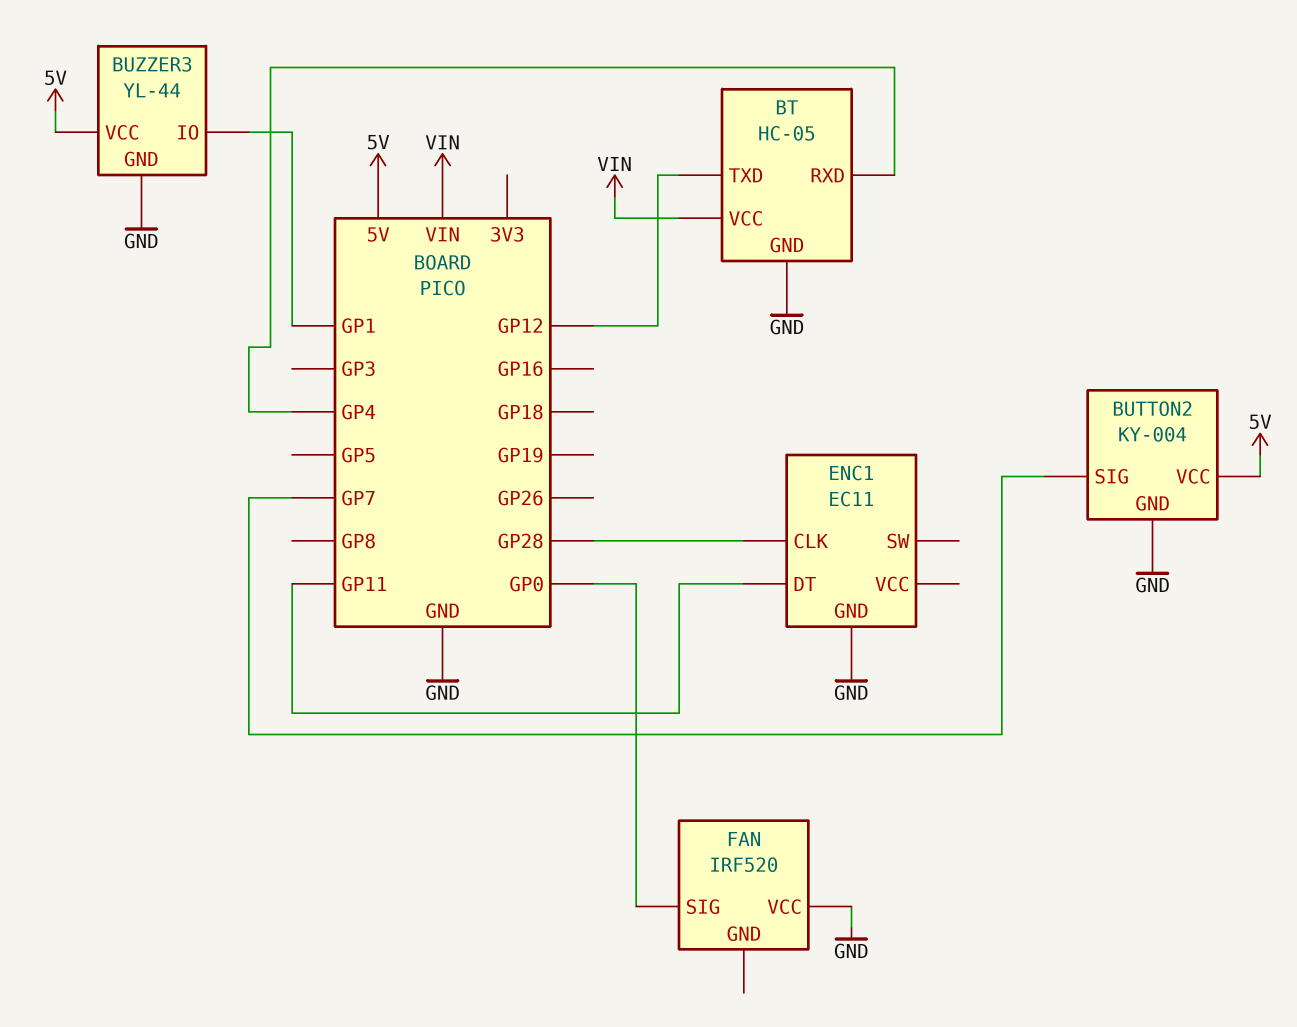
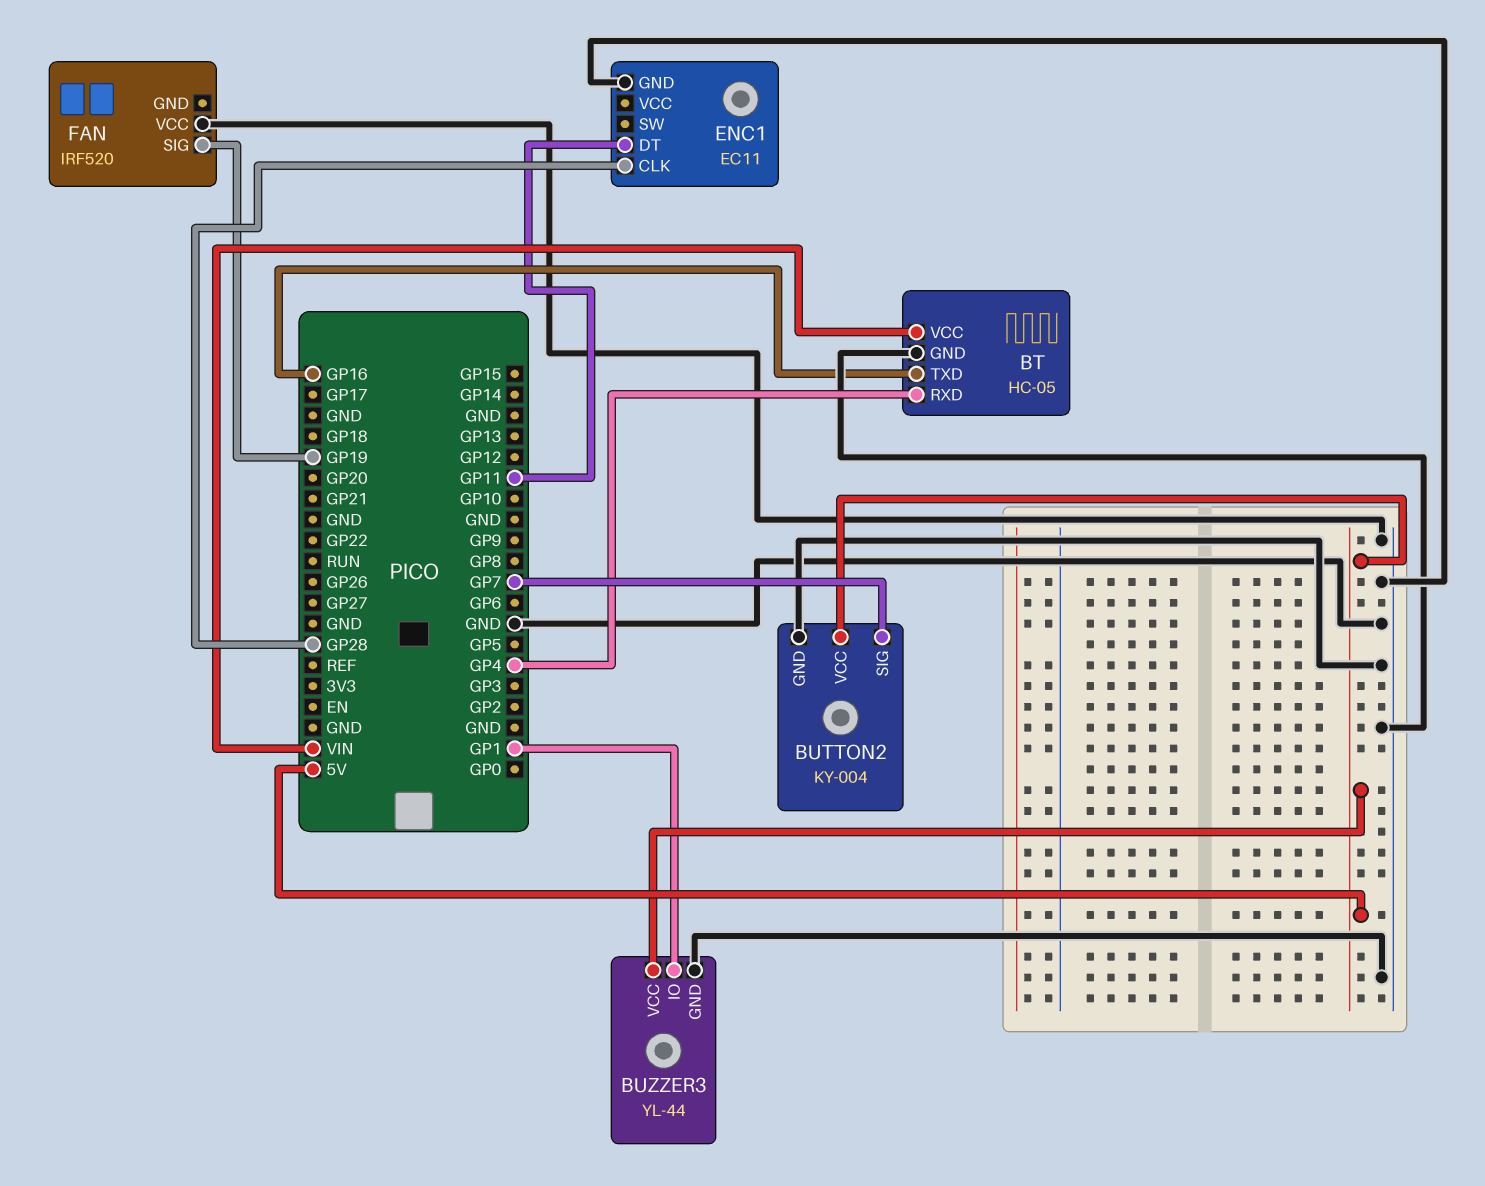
BT pin TXD: GP12 -> GP16
FAN pin SIG: GP0 -> GP19

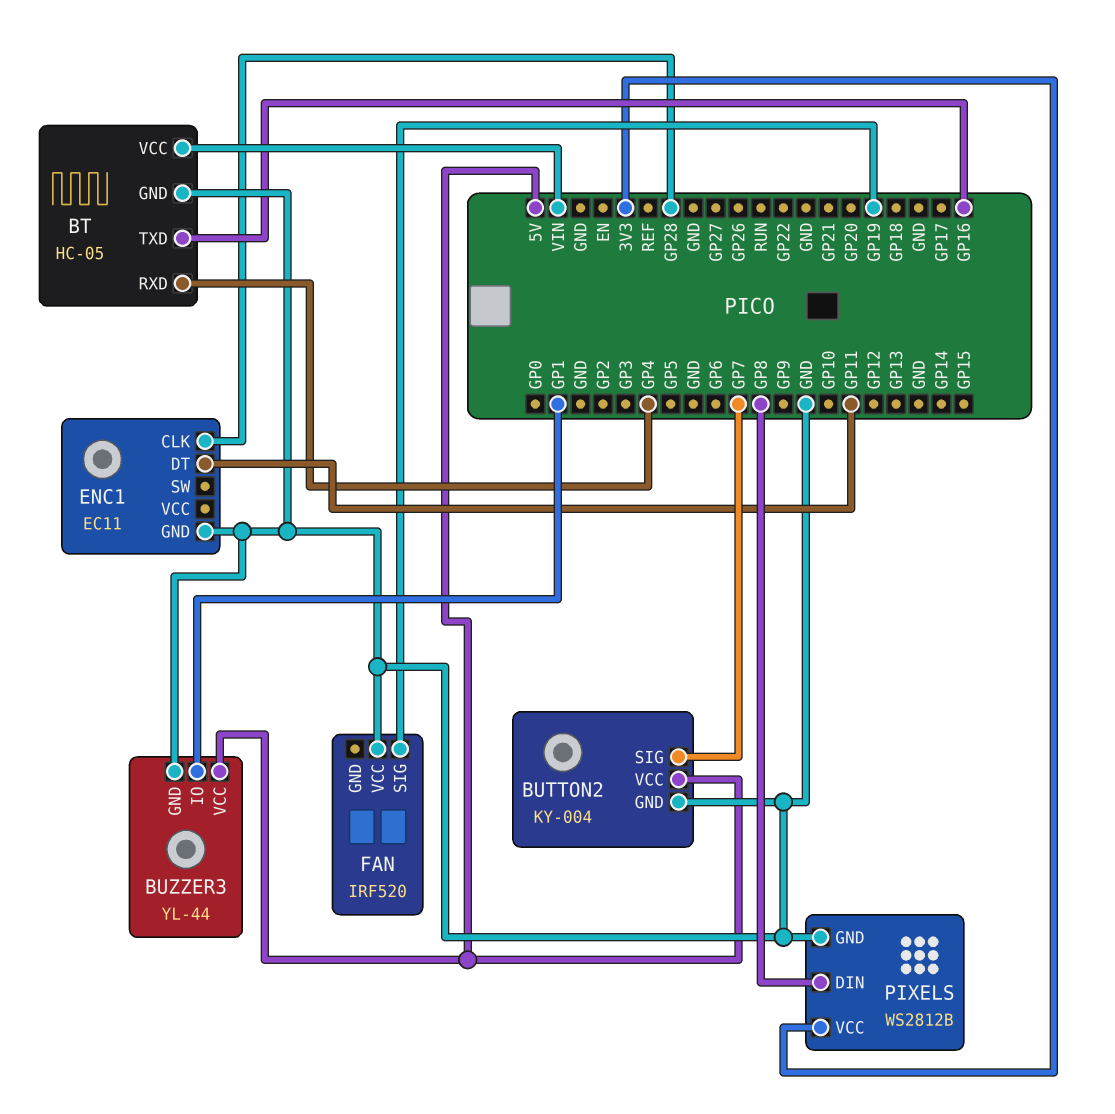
PIXELS: none -> WS2812B
PIXELS pin DIN: none -> GP8
PIXELS pin GND: none -> GND
PIXELS pin VCC: none -> 3V3

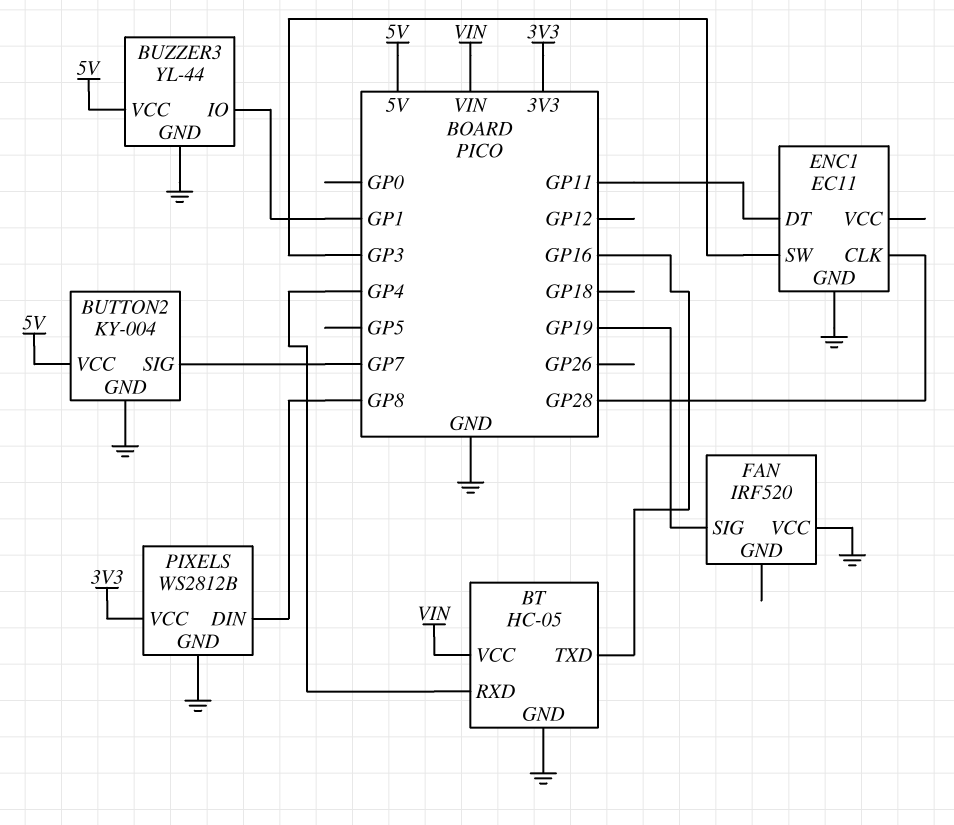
ENC1 pin SW: none -> GP3

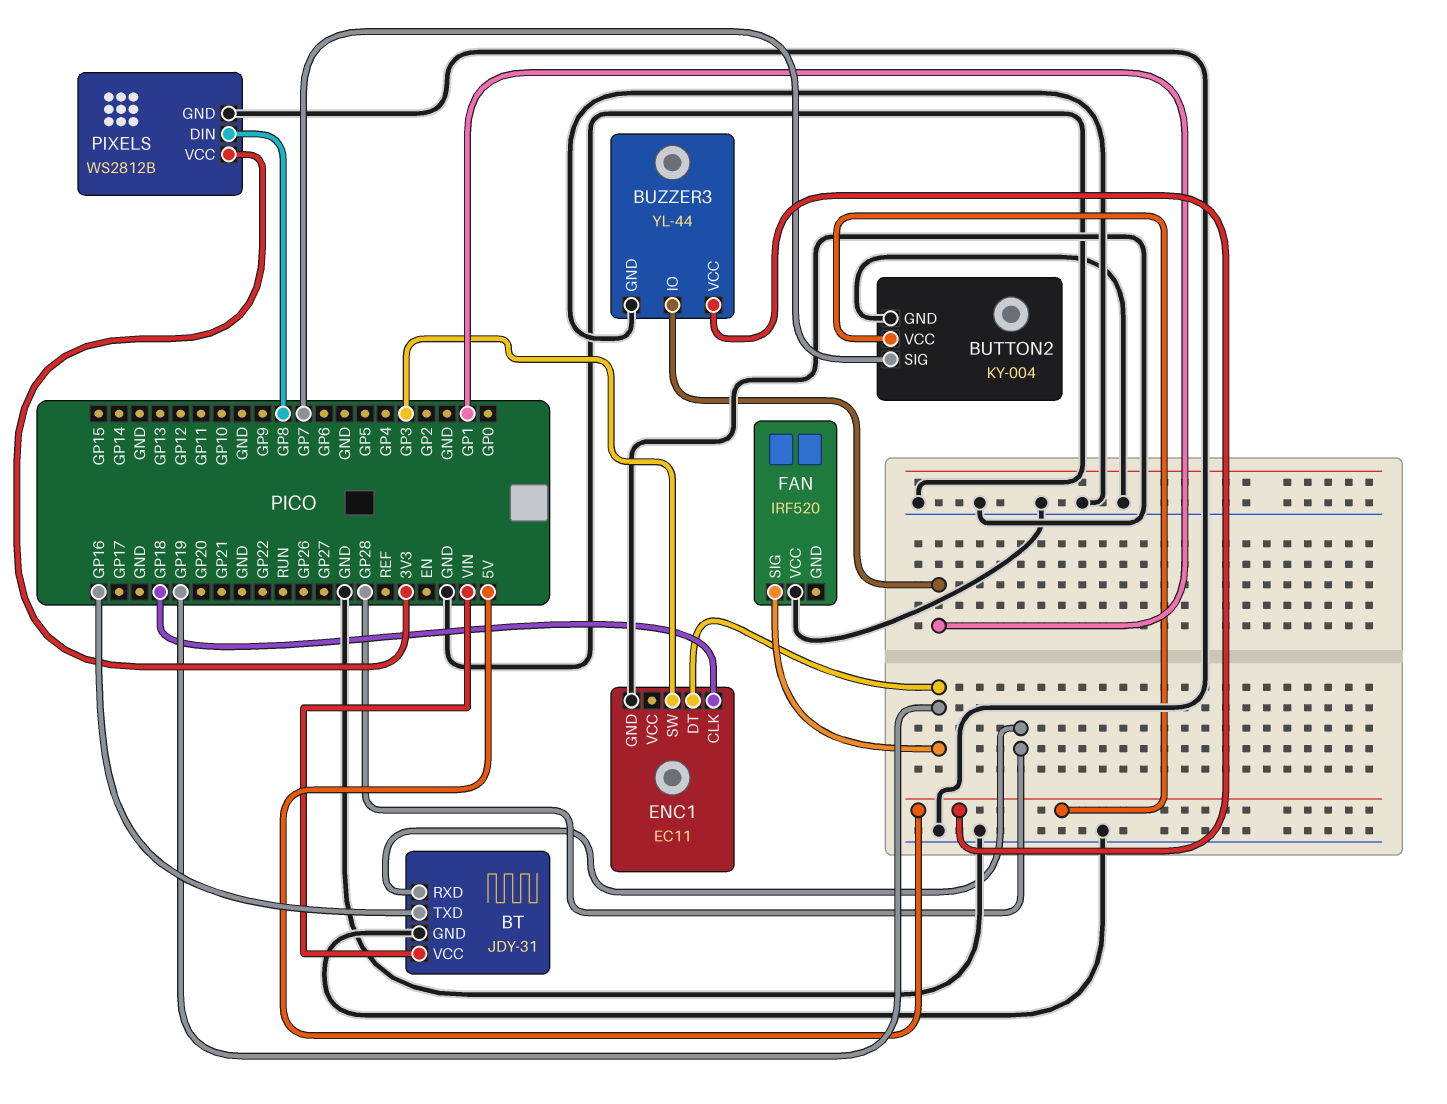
BT: HC-05 -> JDY-31
BT pin RXD: GP4 -> GP28
ENC1 pin CLK: GP28 -> GP18
ENC1 pin DT: GP11 -> GP19

